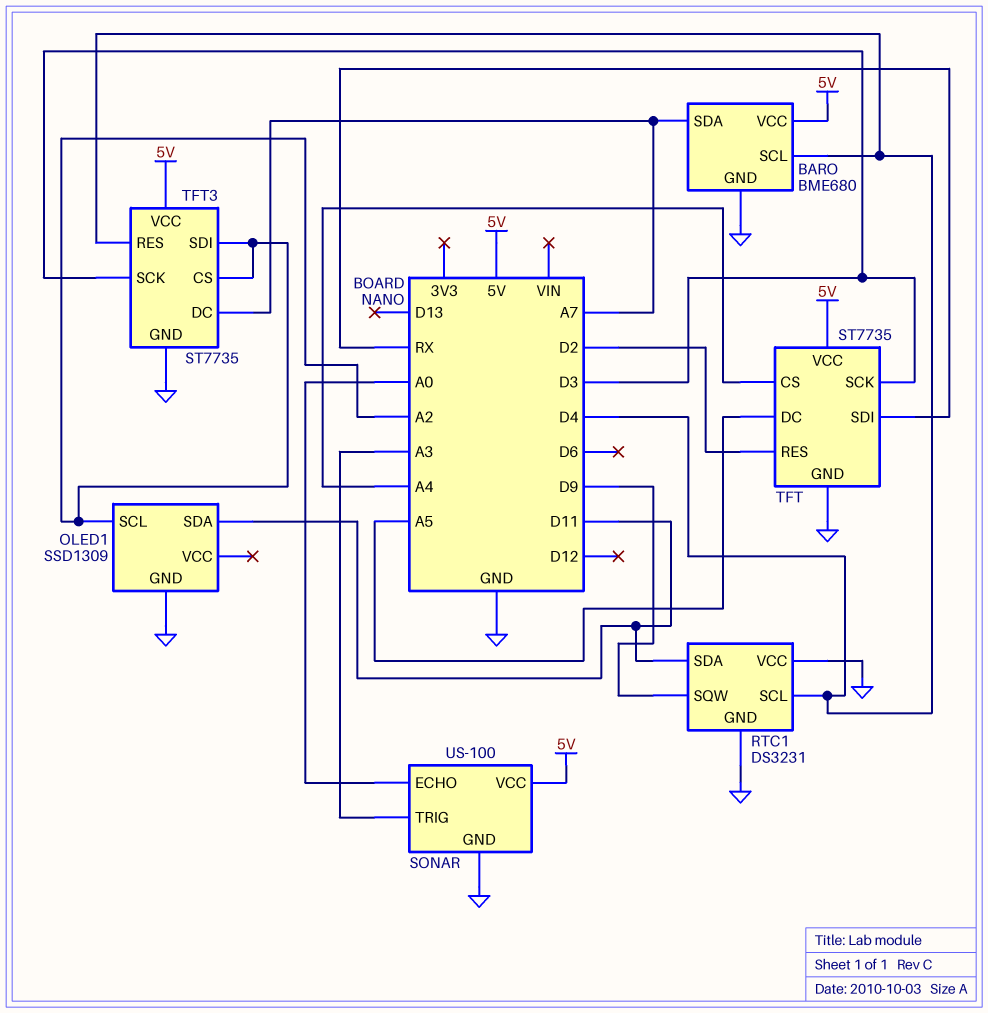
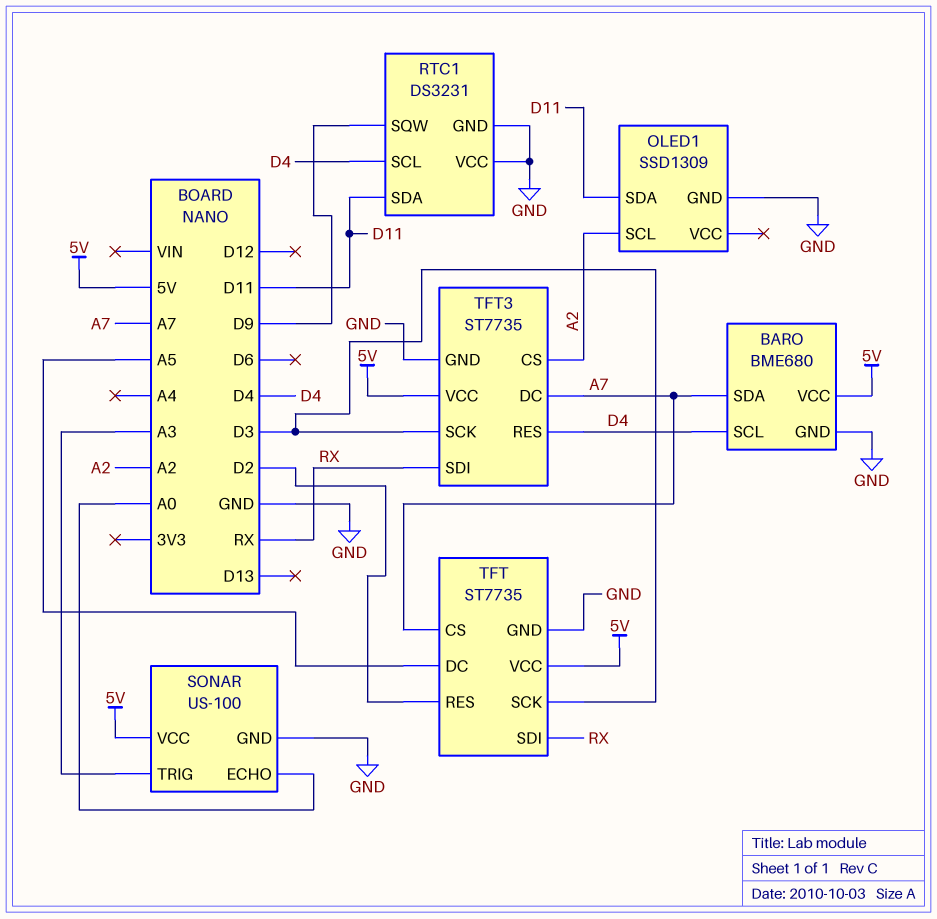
TFT pin CS: A4 -> A7
TFT3 pin SDI: A2 -> RX

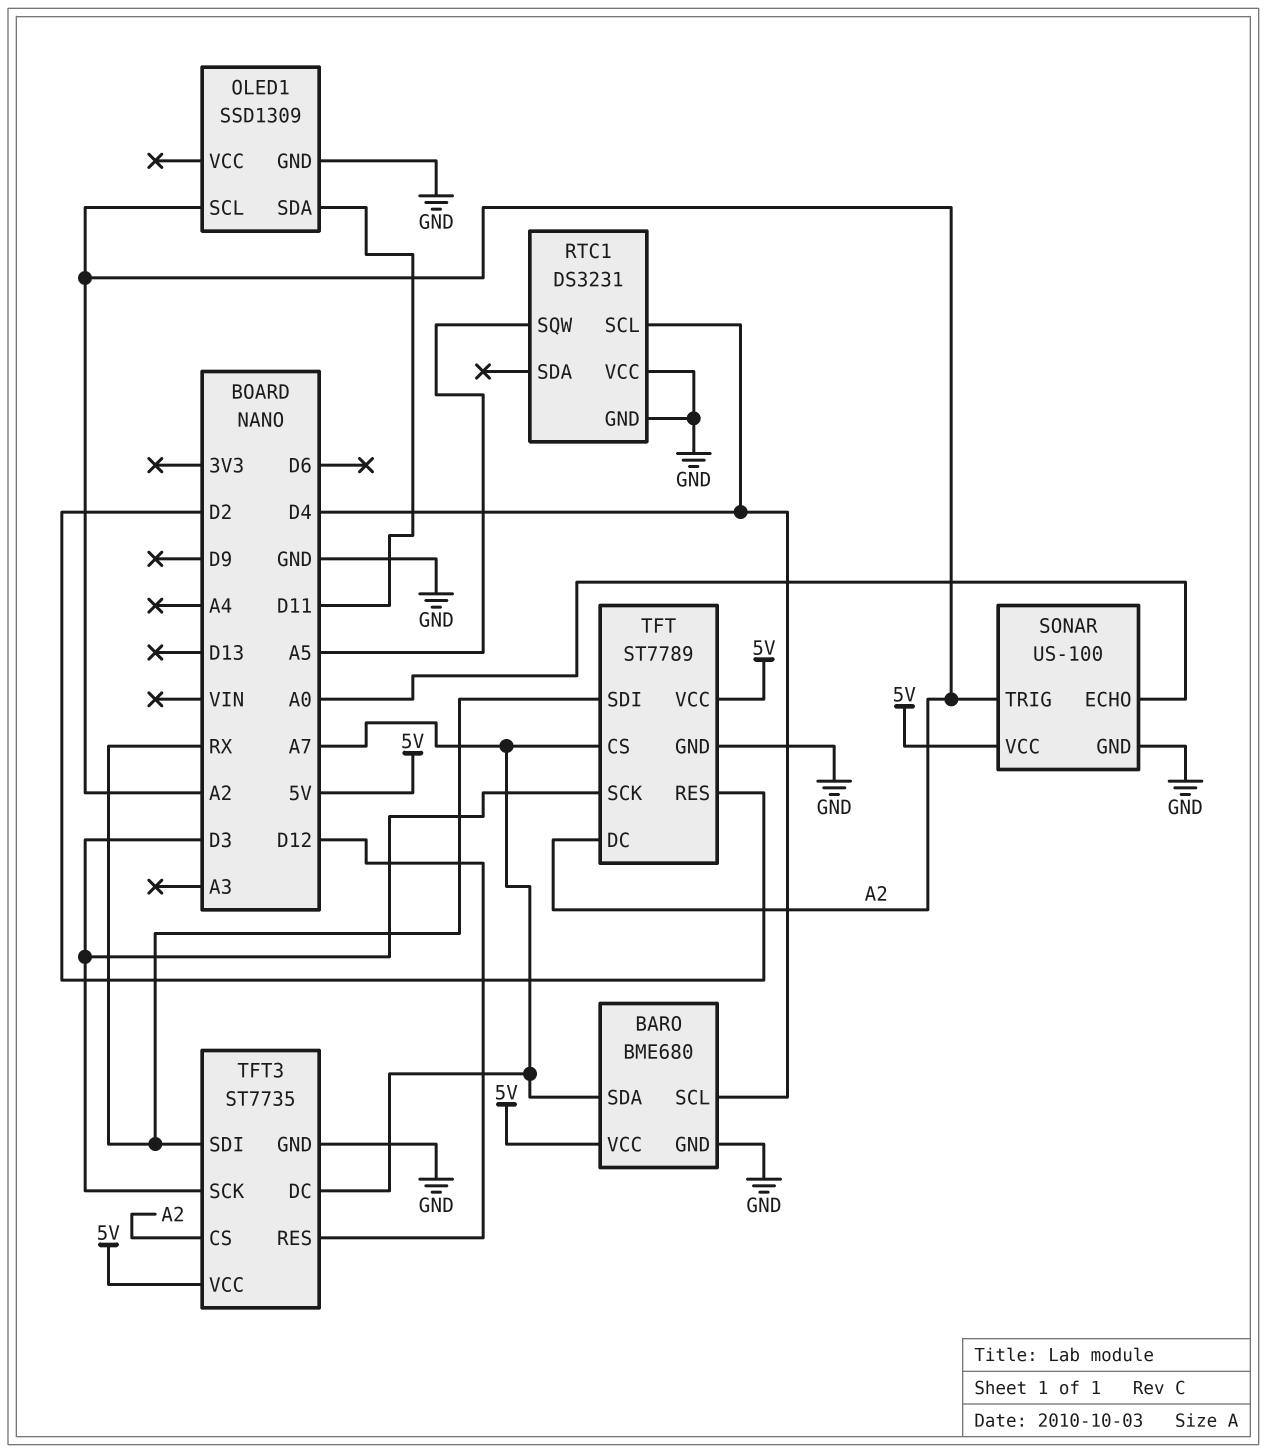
RTC1 pin SDA: D11 -> none
RTC1 pin SQW: D9 -> A5
SONAR pin TRIG: A3 -> A2
TFT: ST7735 -> ST7789
TFT pin DC: A5 -> A2
TFT3 pin RES: D4 -> D12

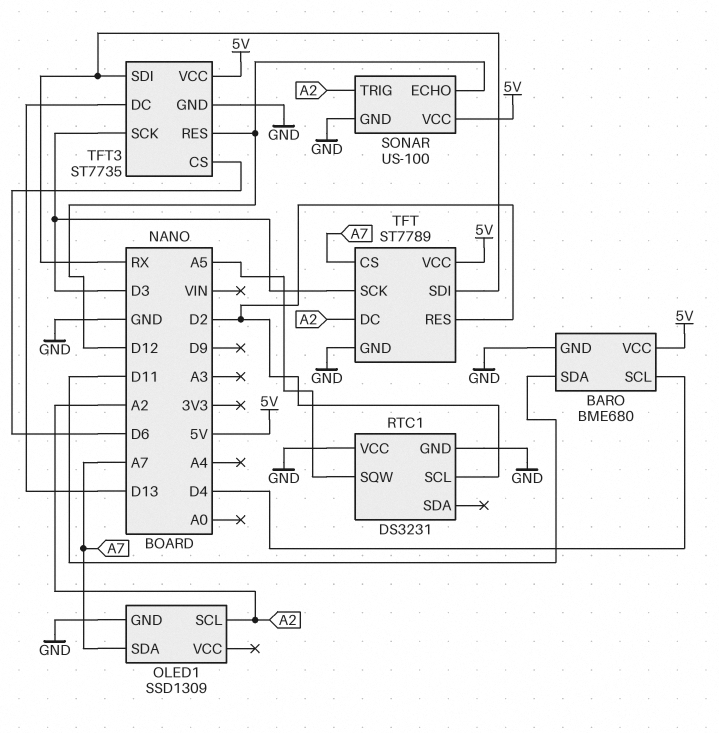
BARO pin SDA: A7 -> D11
OLED1 pin SDA: D11 -> A7
RTC1 pin SCL: D4 -> D2
SONAR pin ECHO: A0 -> D12
TFT3 pin CS: A2 -> D6
TFT3 pin DC: A7 -> D13

